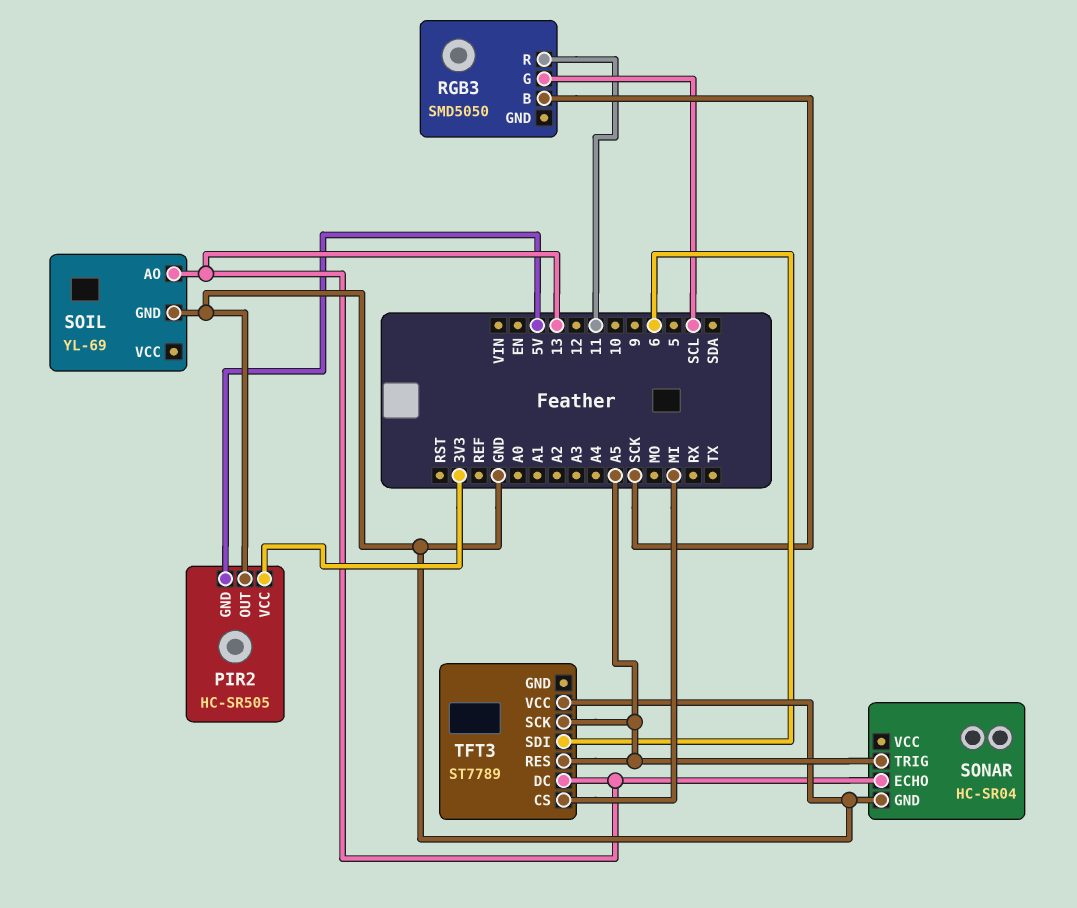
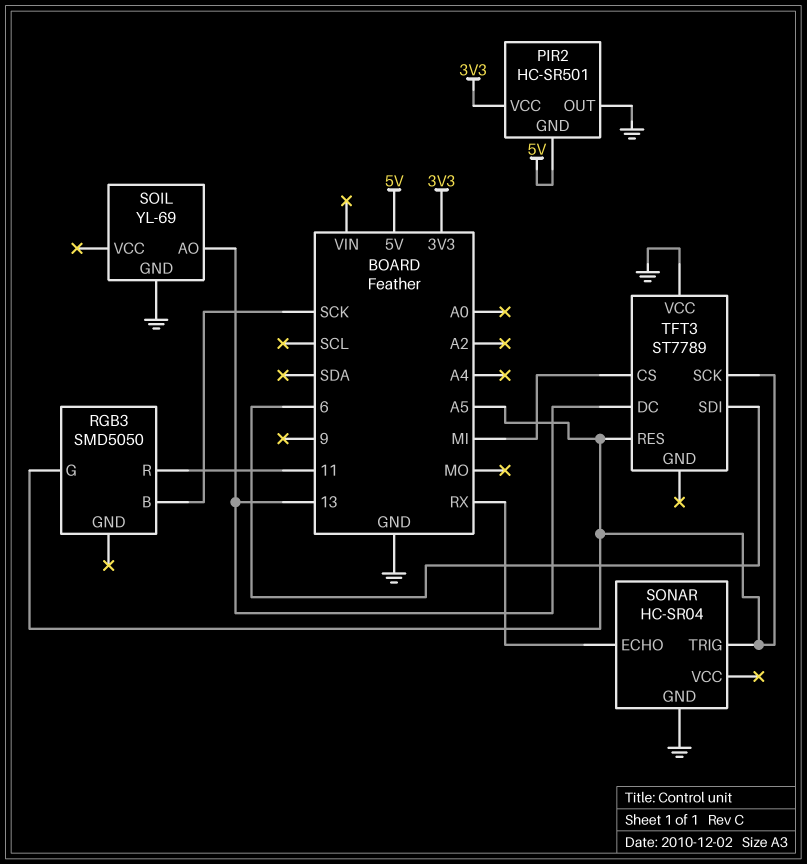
PIR2: HC-SR505 -> HC-SR501
RGB3 pin G: SCL -> A5
SONAR pin ECHO: 13 -> RX

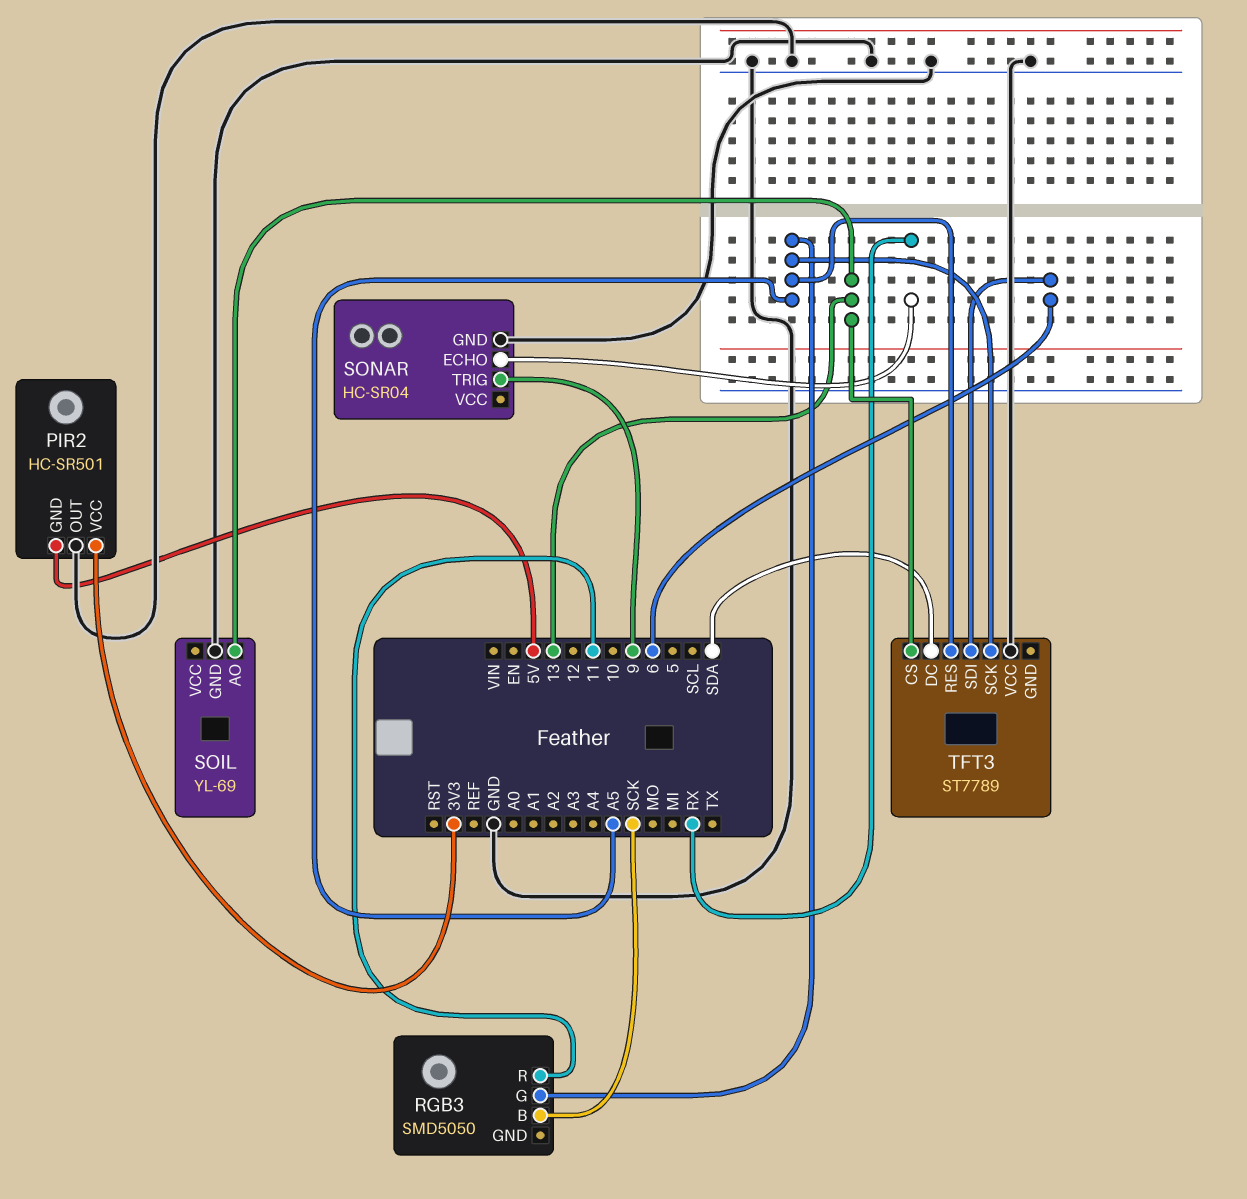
SONAR pin TRIG: A5 -> 9
TFT3 pin CS: MI -> 13
TFT3 pin DC: 13 -> SDA

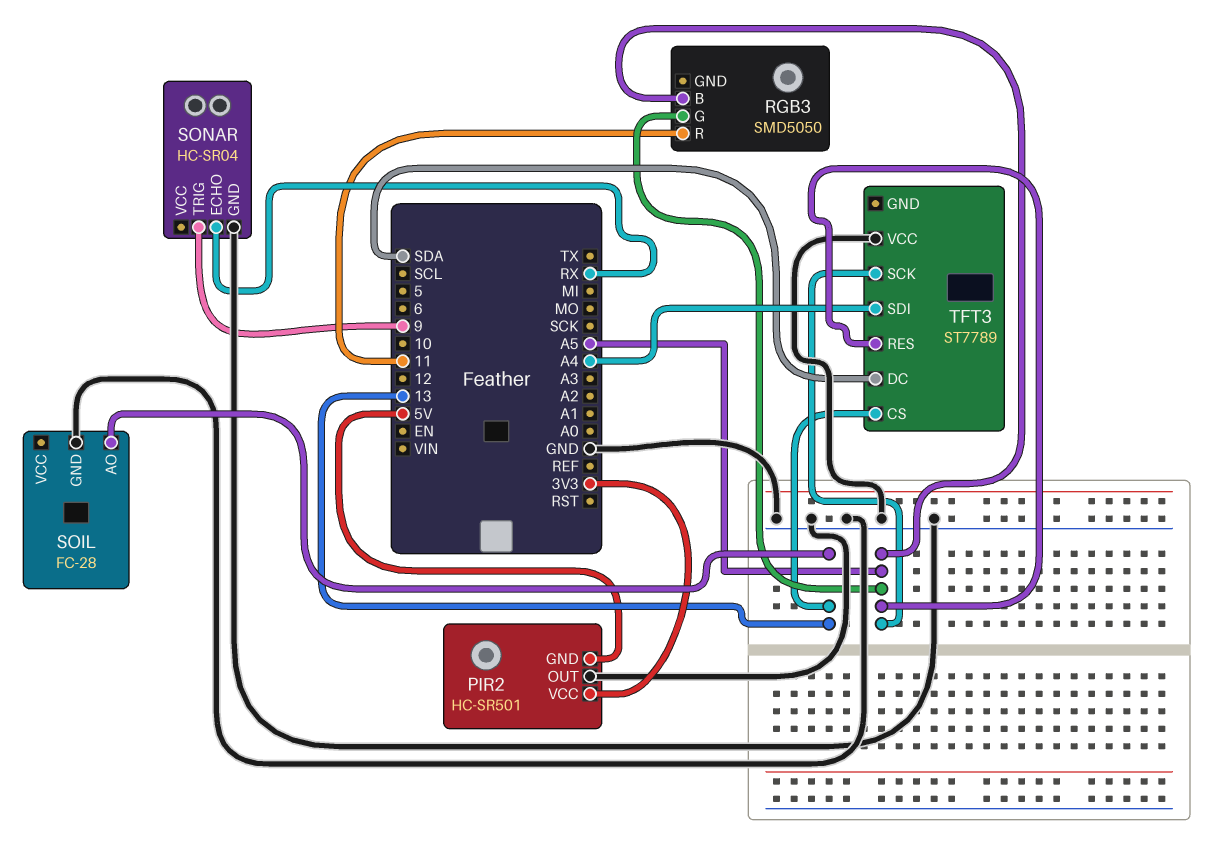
RGB3 pin B: SCK -> A5
SOIL: YL-69 -> FC-28
TFT3 pin SDI: 6 -> A4

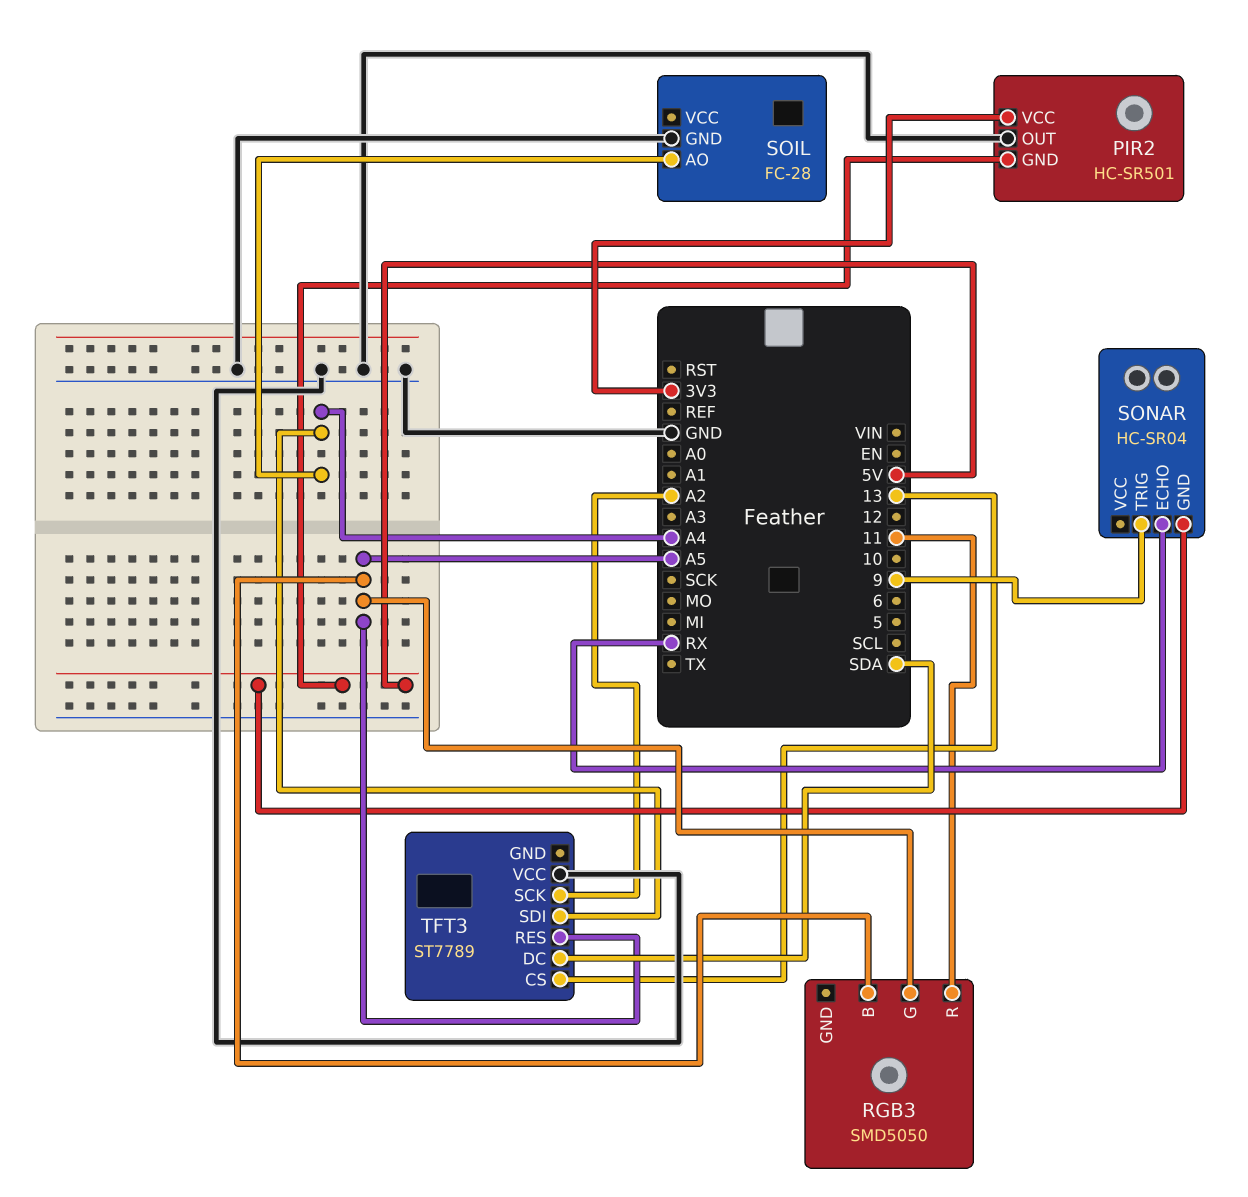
SOIL pin AO: 13 -> A4
SONAR pin GND: GND -> 5V
TFT3 pin SCK: A5 -> A2

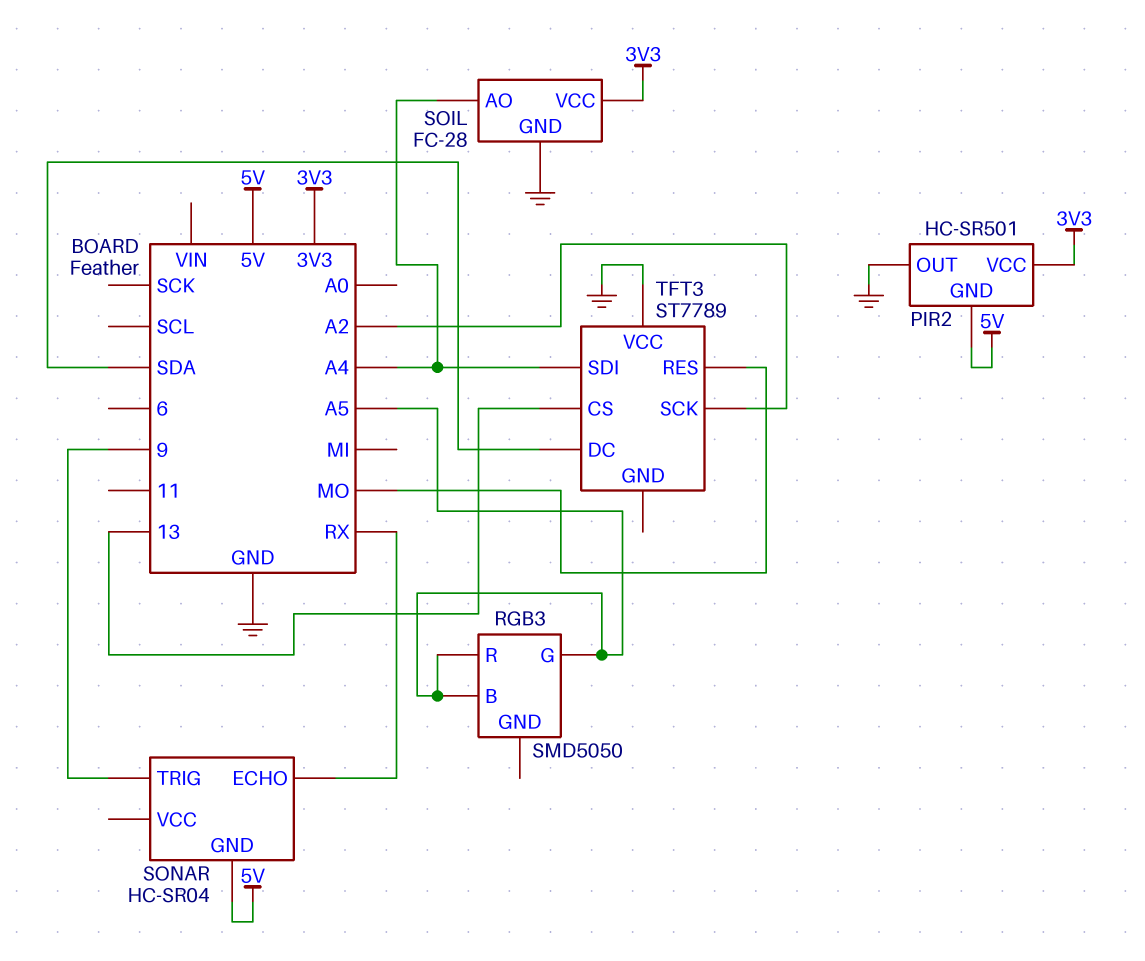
RGB3 pin R: 11 -> A5
SOIL pin VCC: none -> 3V3
TFT3 pin RES: A5 -> MO

